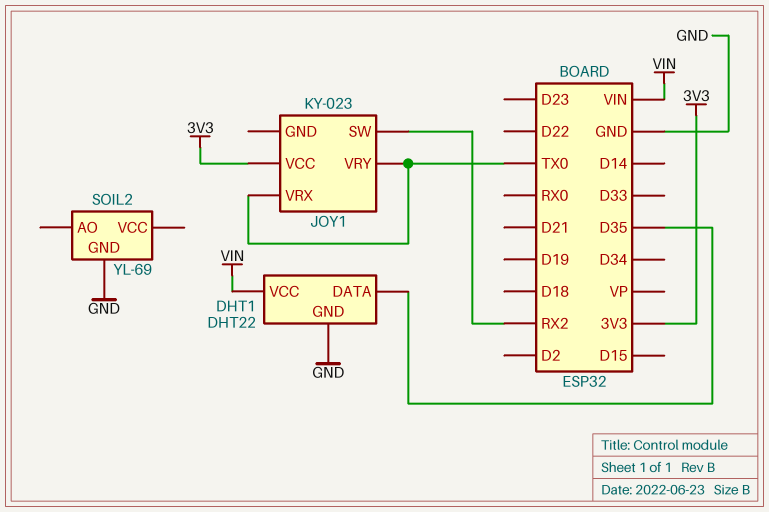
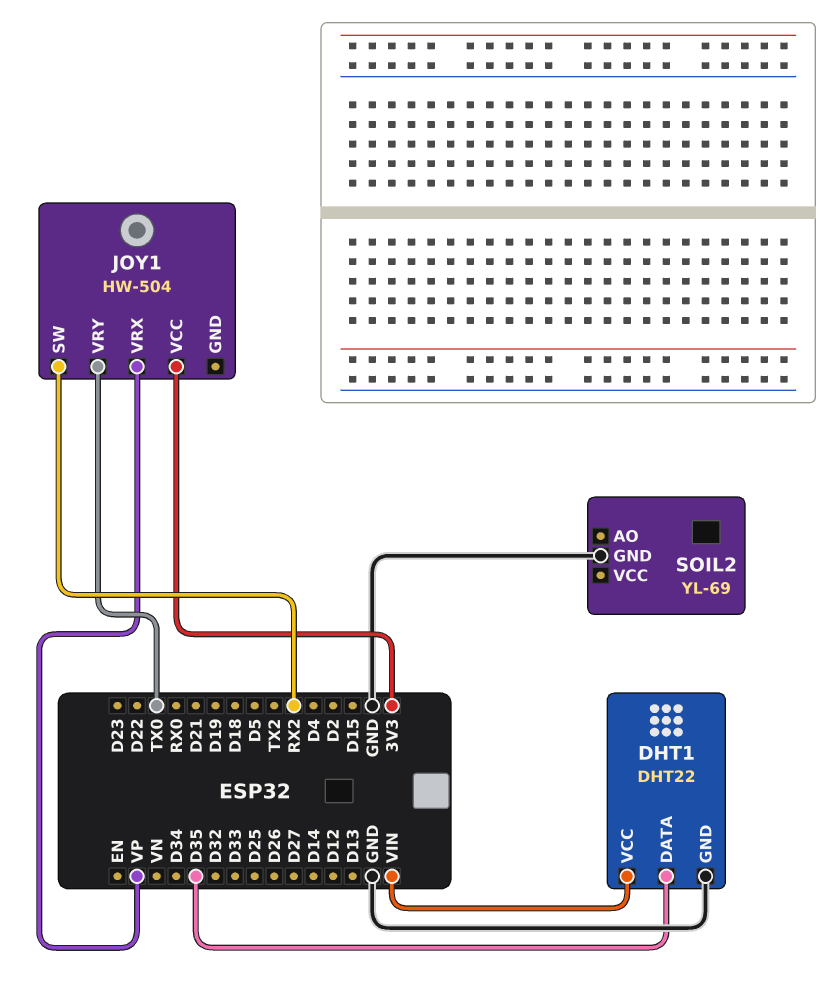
JOY1: KY-023 -> HW-504
JOY1 pin VRX: TX0 -> VP

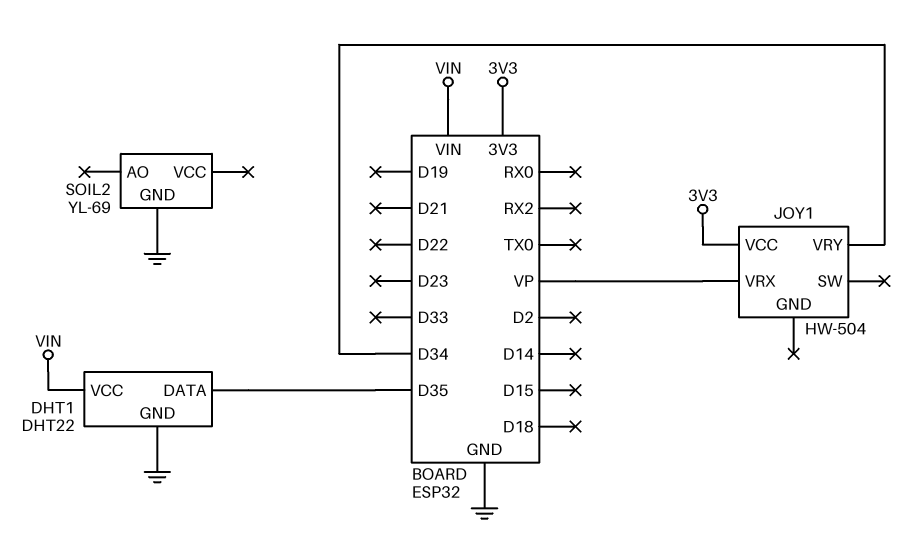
JOY1 pin SW: RX2 -> none
JOY1 pin VRY: TX0 -> D34

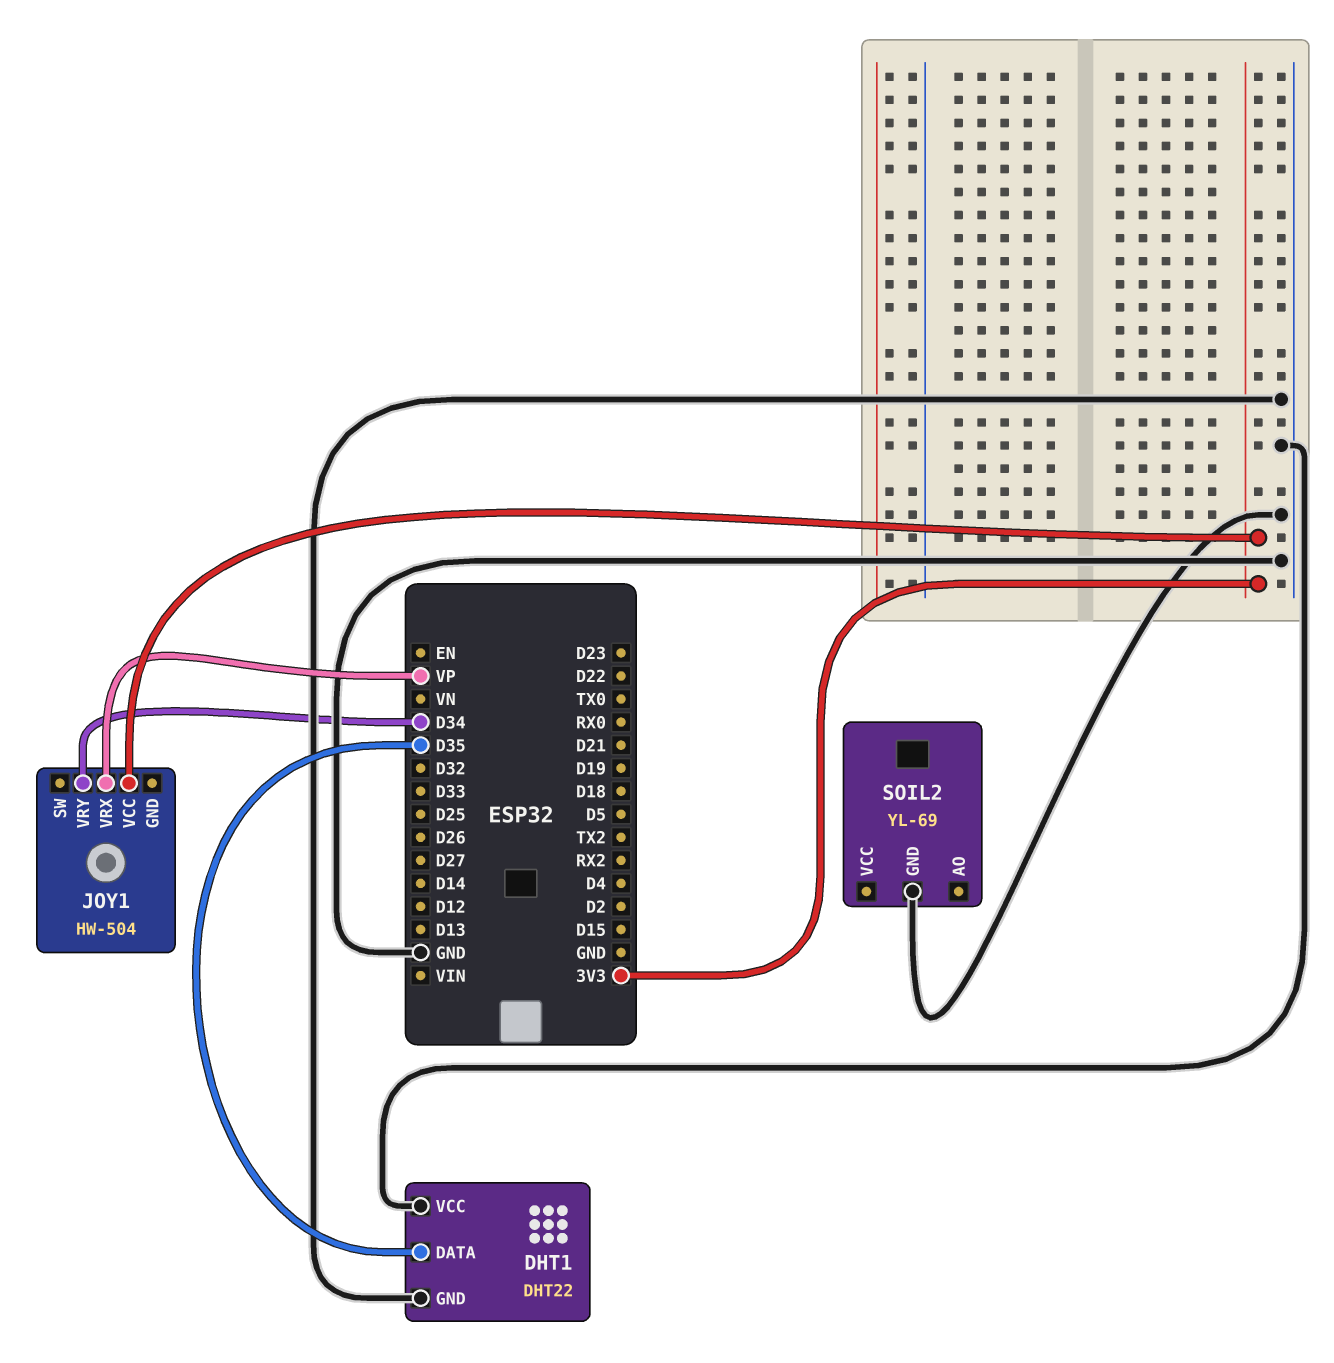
DHT1 pin VCC: VIN -> GND

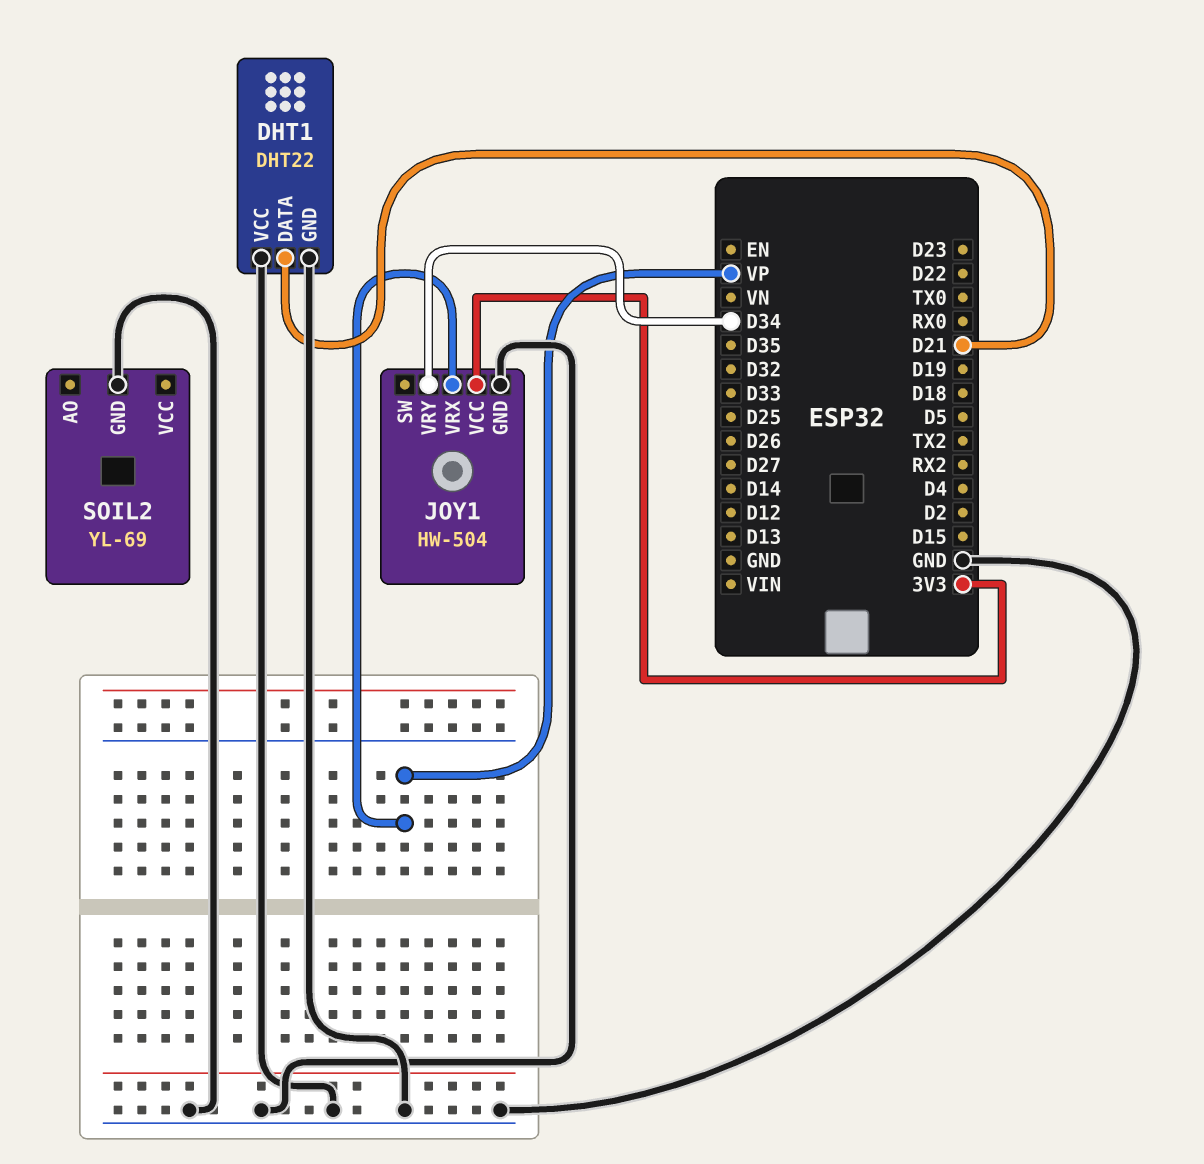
DHT1 pin DATA: D35 -> D21
JOY1 pin GND: none -> GND

